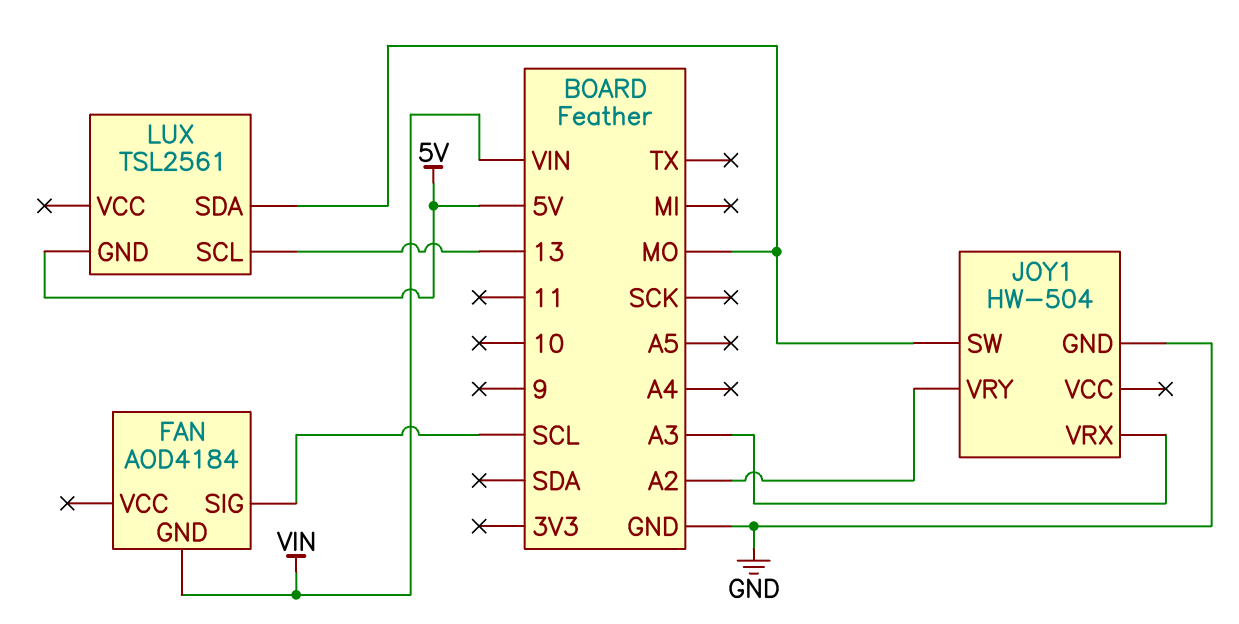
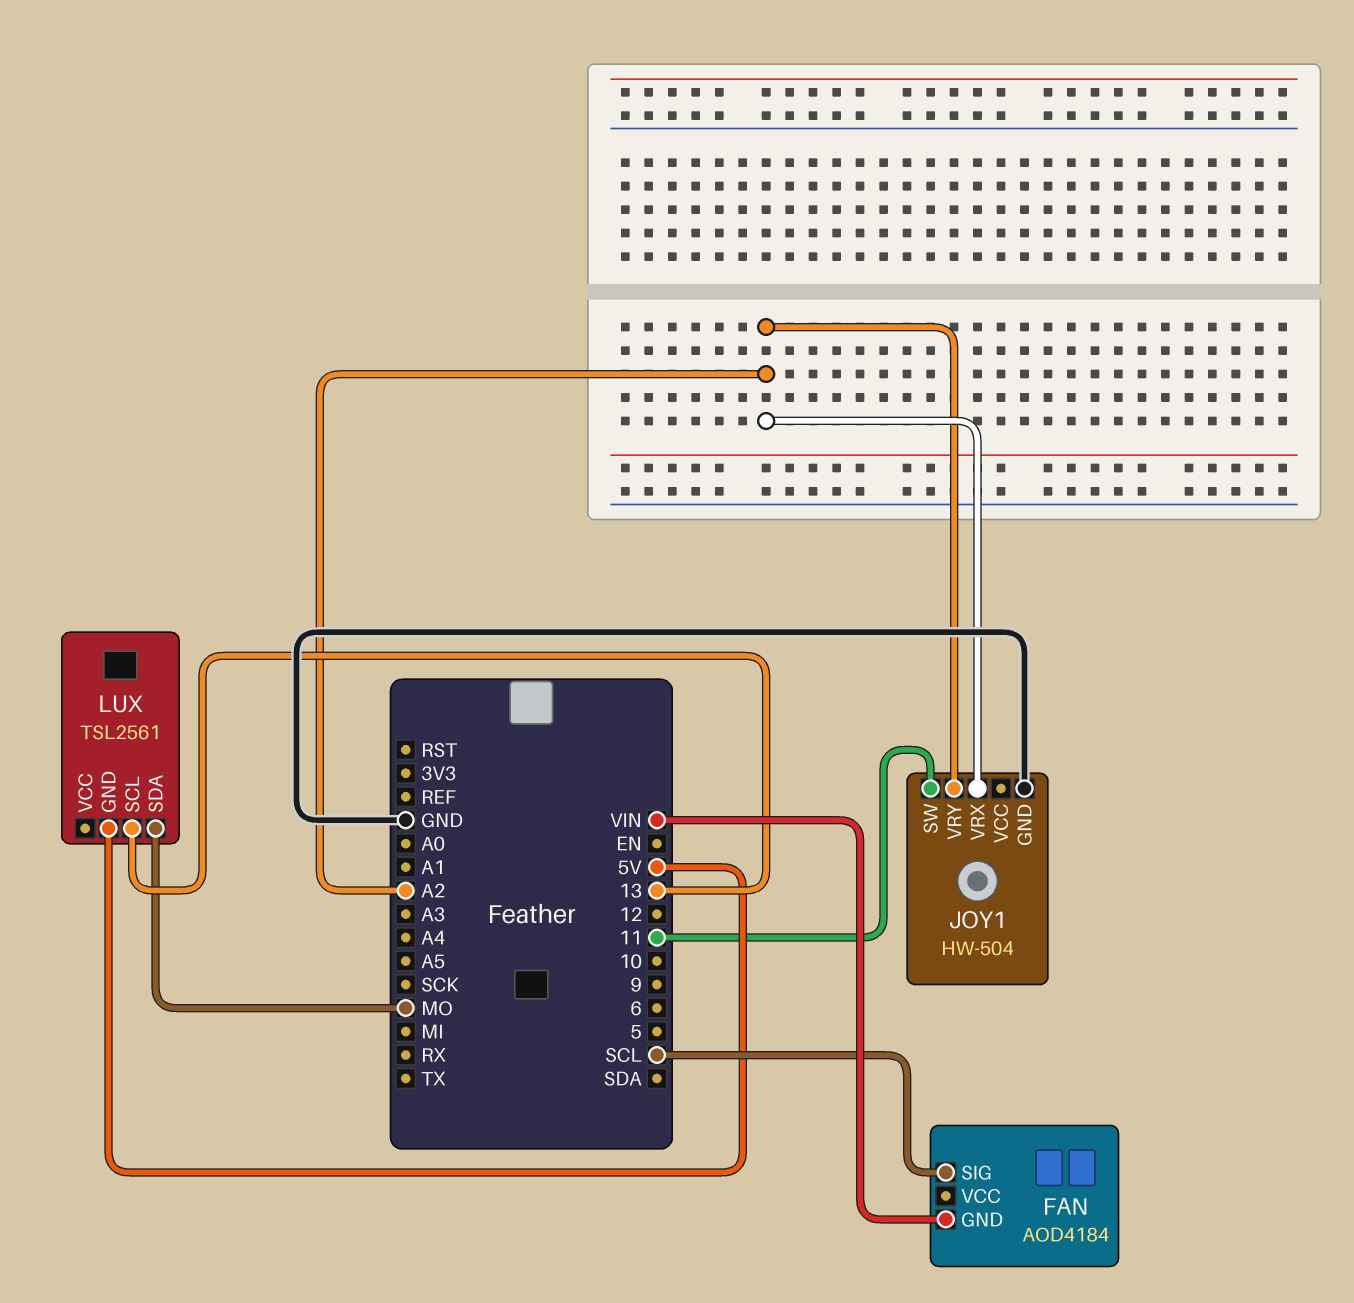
JOY1 pin SW: MO -> 11
JOY1 pin VRX: A3 -> A2

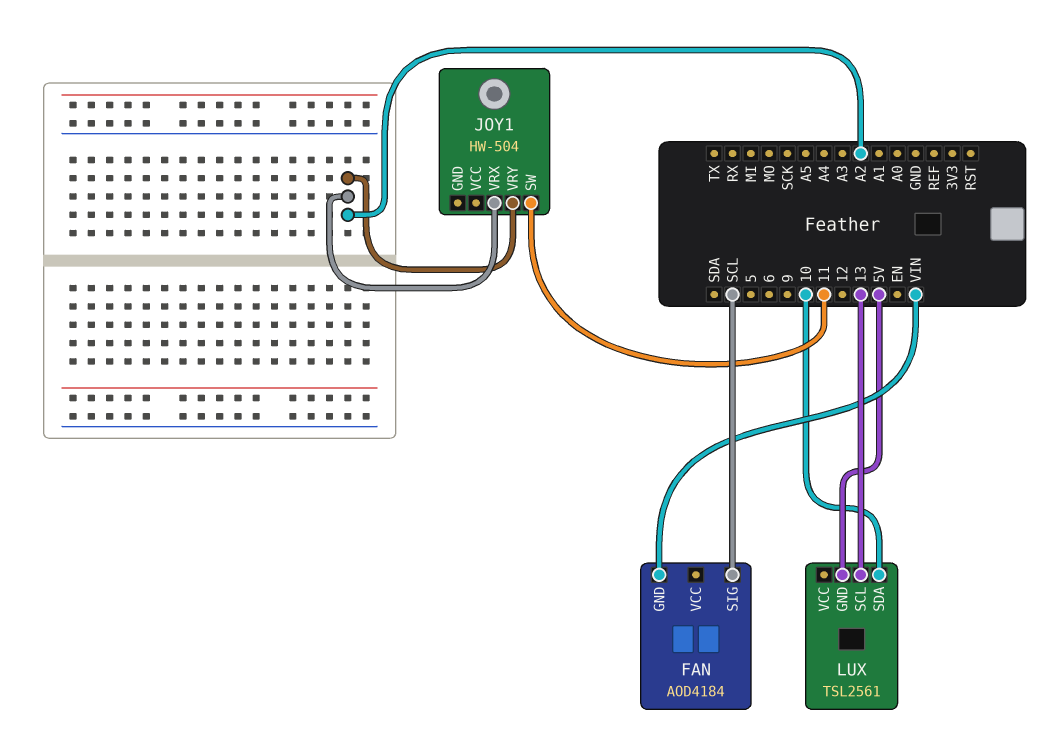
JOY1 pin GND: GND -> none
LUX pin SDA: MO -> 10

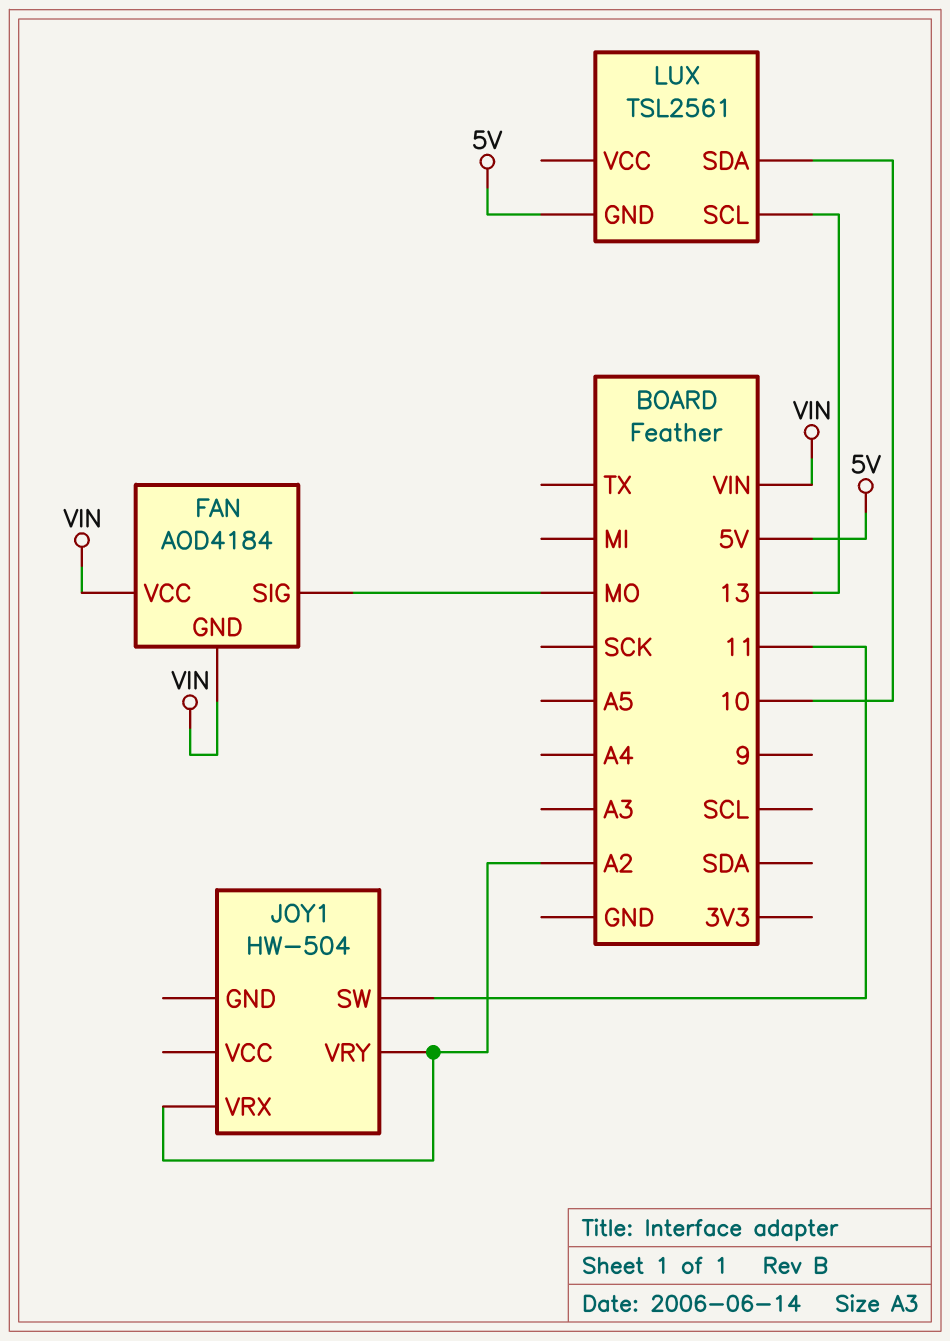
FAN pin SIG: SCL -> MO
FAN pin VCC: none -> VIN

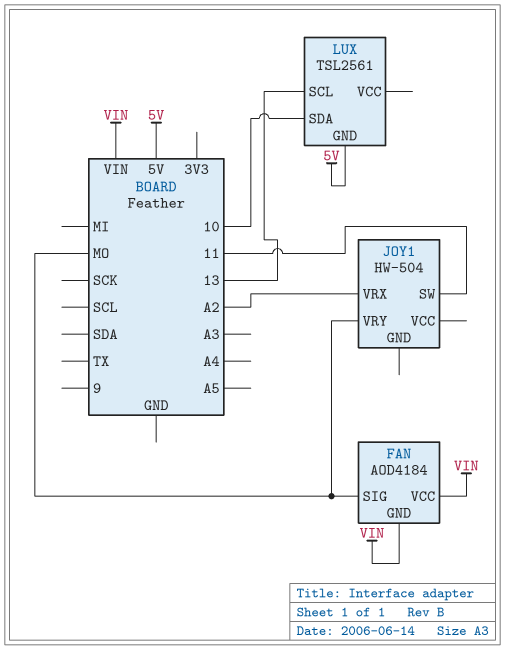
JOY1 pin VRY: A2 -> MO

